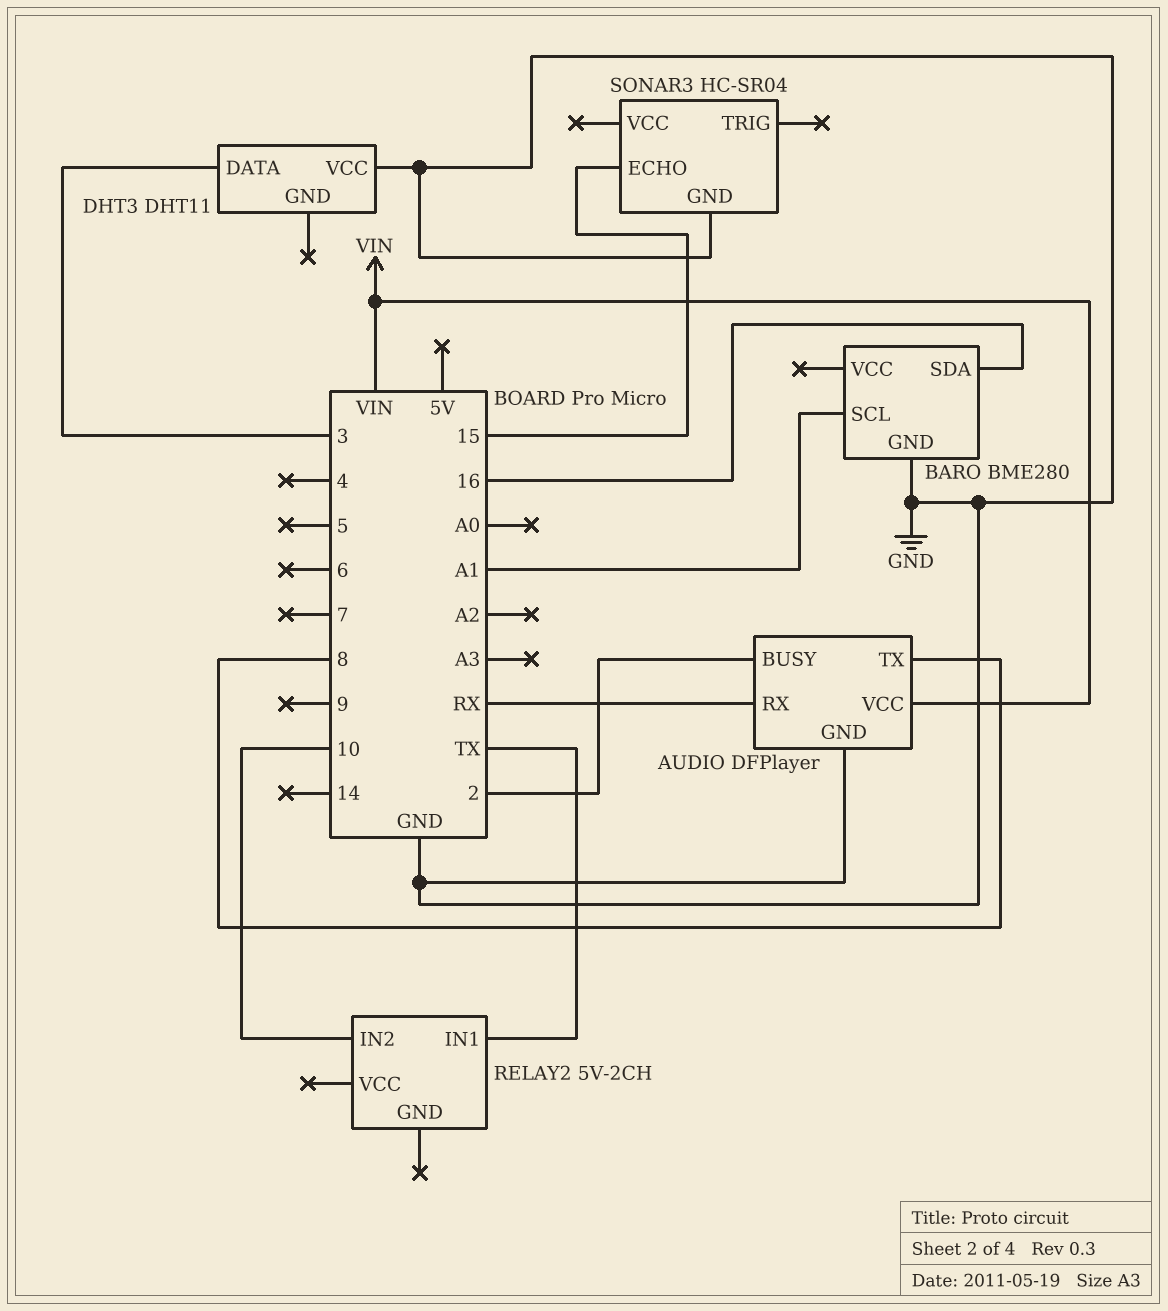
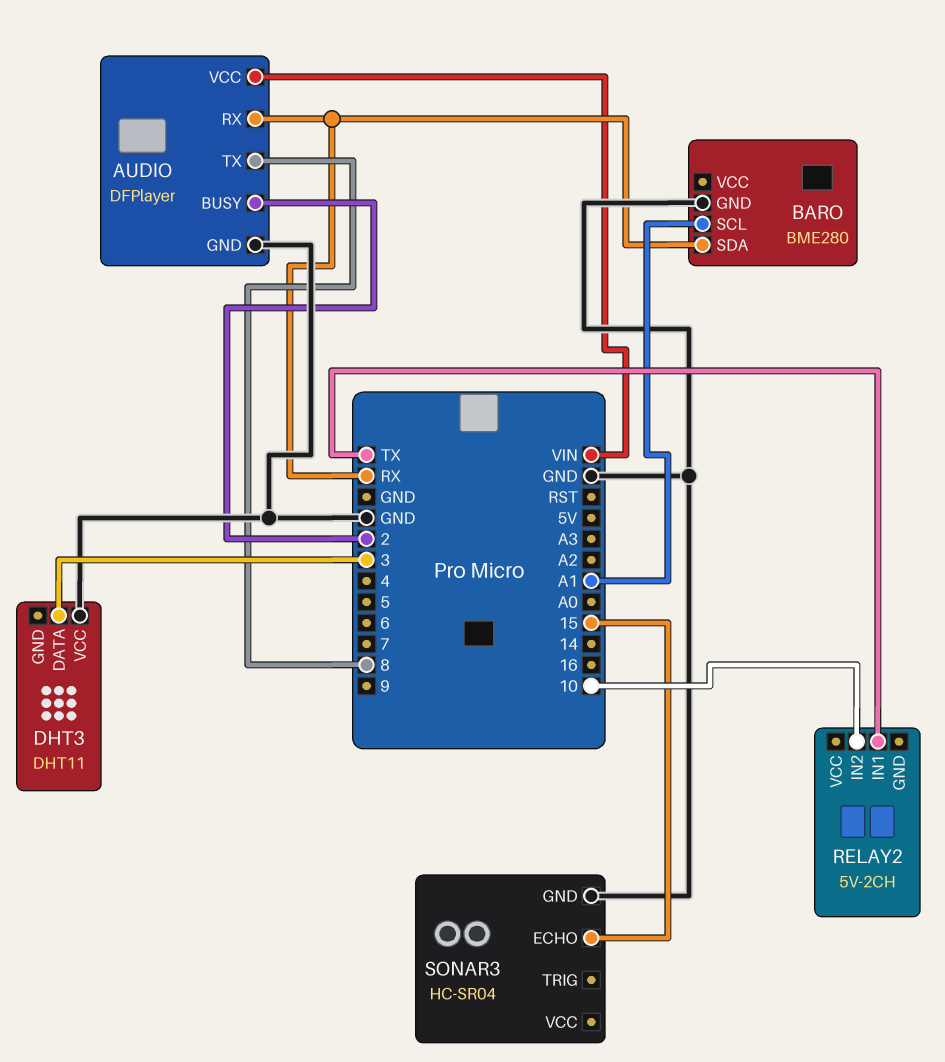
BARO pin SDA: 16 -> RX

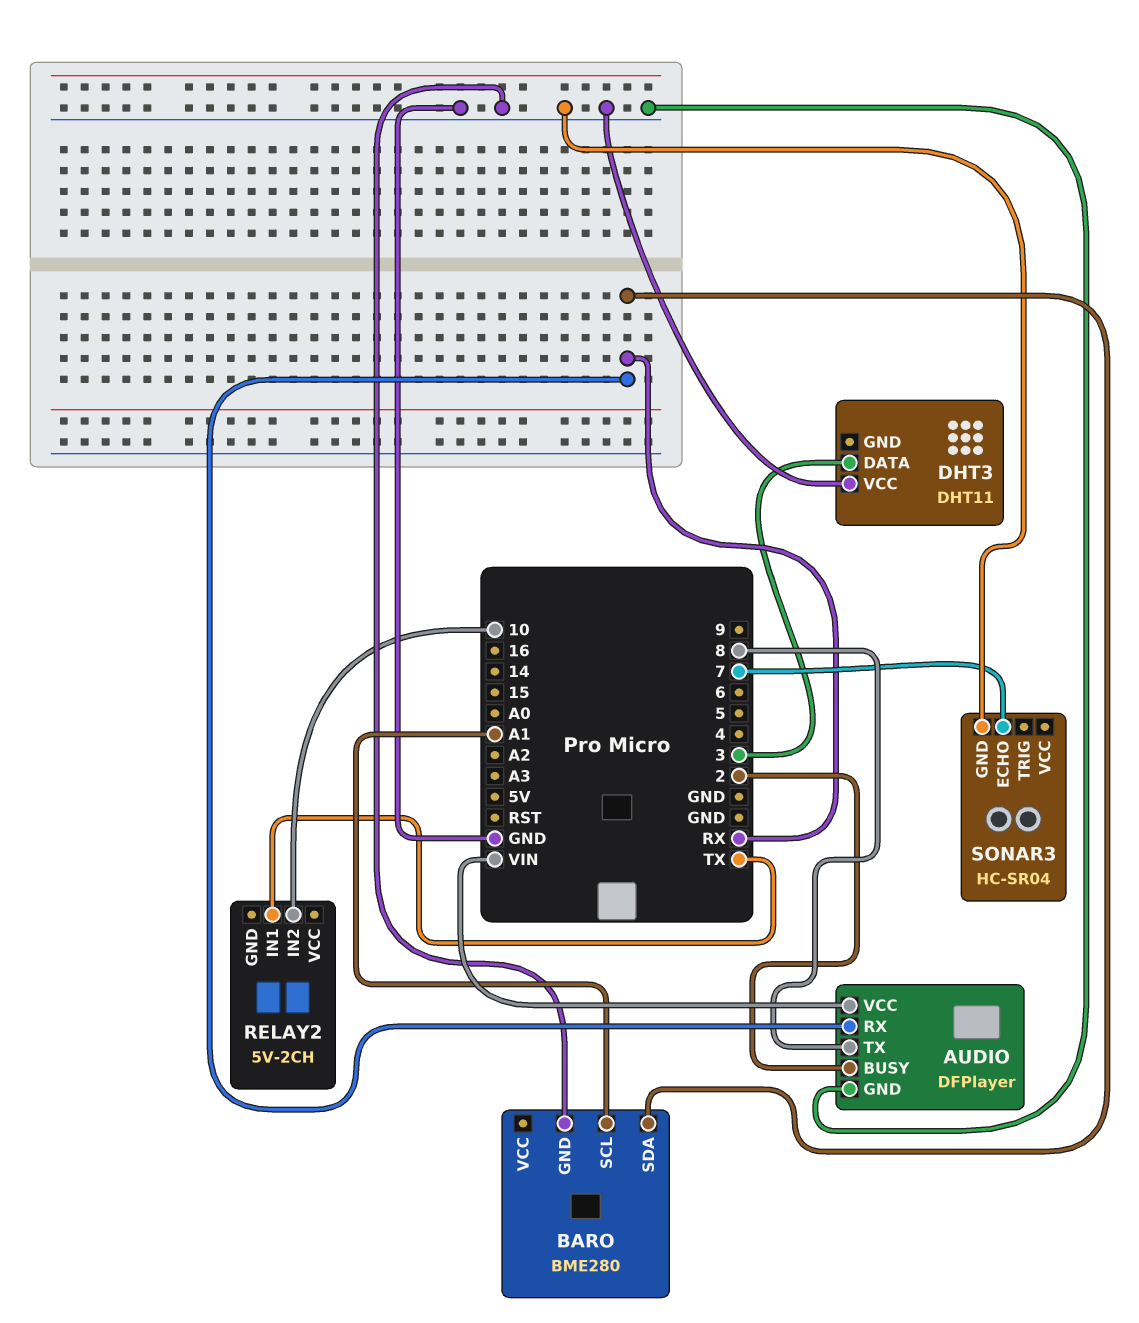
SONAR3 pin ECHO: 15 -> 7

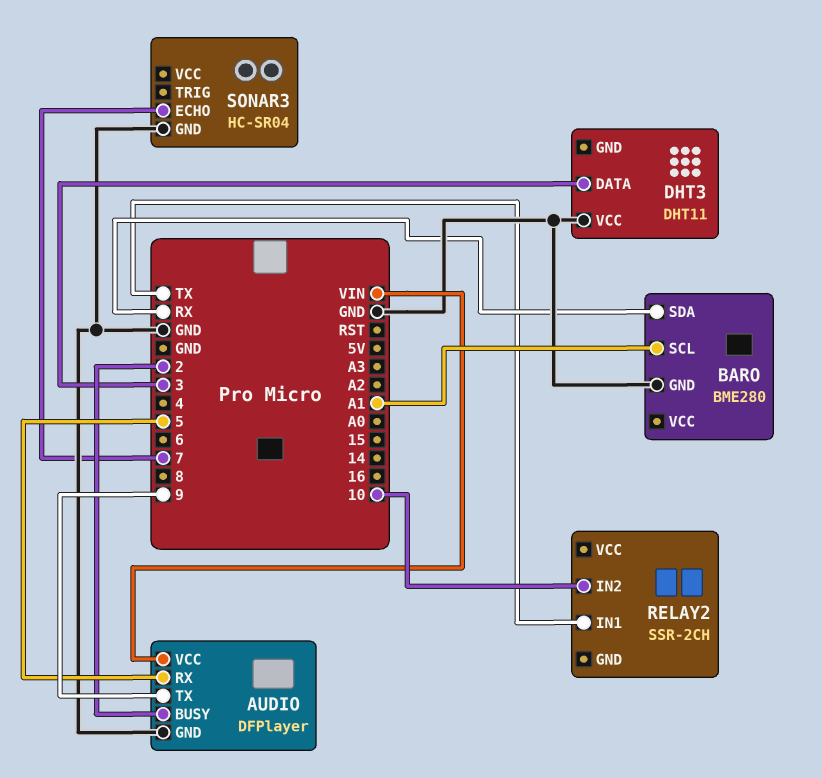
AUDIO pin RX: RX -> 5
AUDIO pin TX: 8 -> 9
RELAY2: 5V-2CH -> SSR-2CH

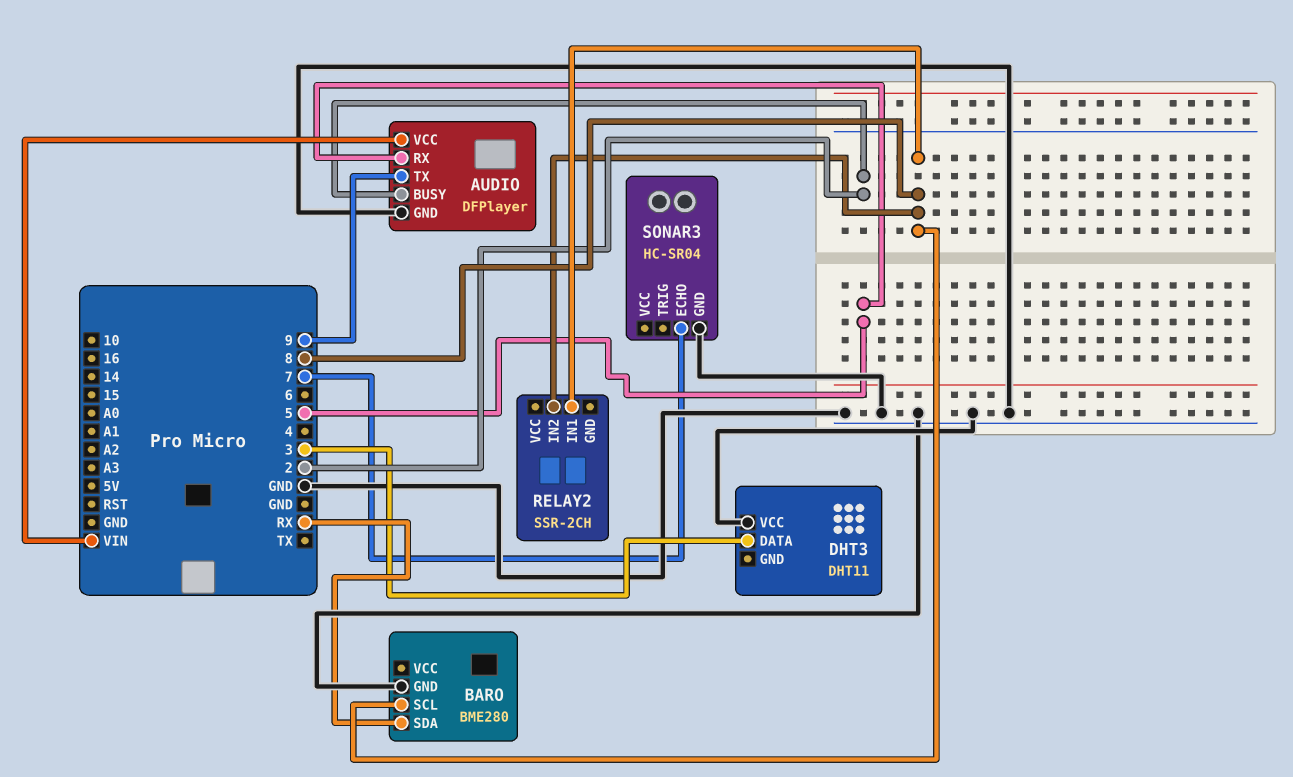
BARO pin SCL: A1 -> 8
RELAY2 pin IN1: TX -> 8
RELAY2 pin IN2: 10 -> 8

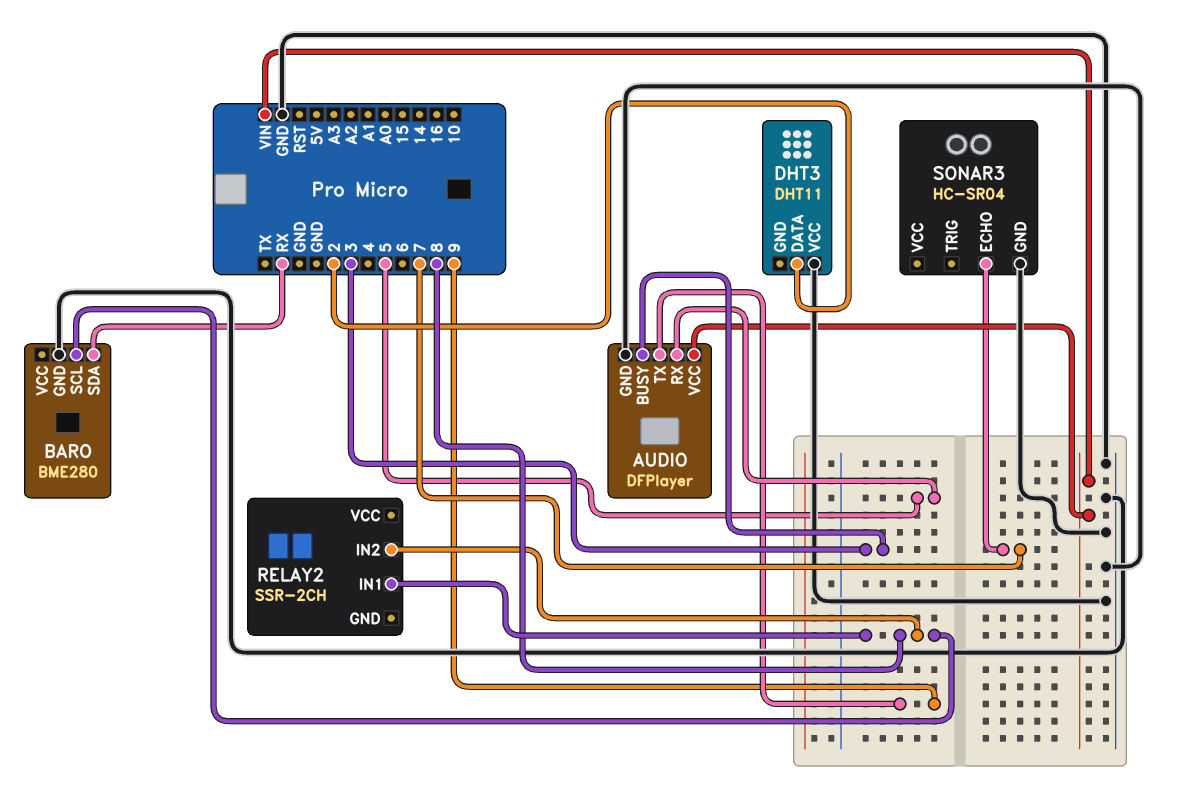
AUDIO pin BUSY: 2 -> 3
DHT3 pin DATA: 3 -> 2

